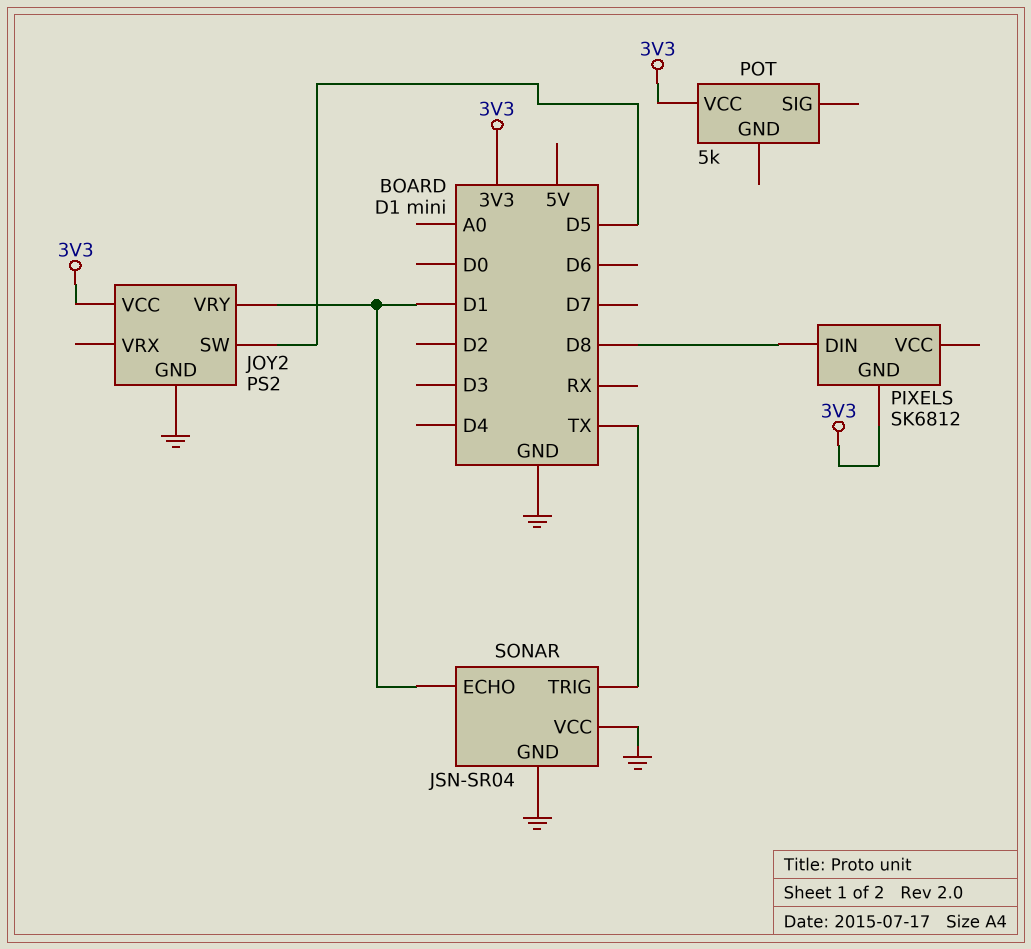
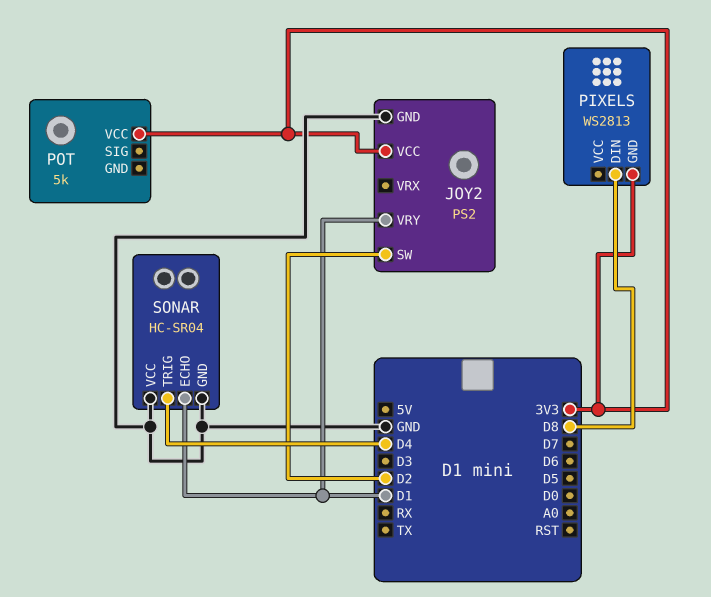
JOY2 pin SW: D5 -> D2
PIXELS: SK6812 -> WS2813
SONAR: JSN-SR04 -> HC-SR04
SONAR pin TRIG: TX -> D4

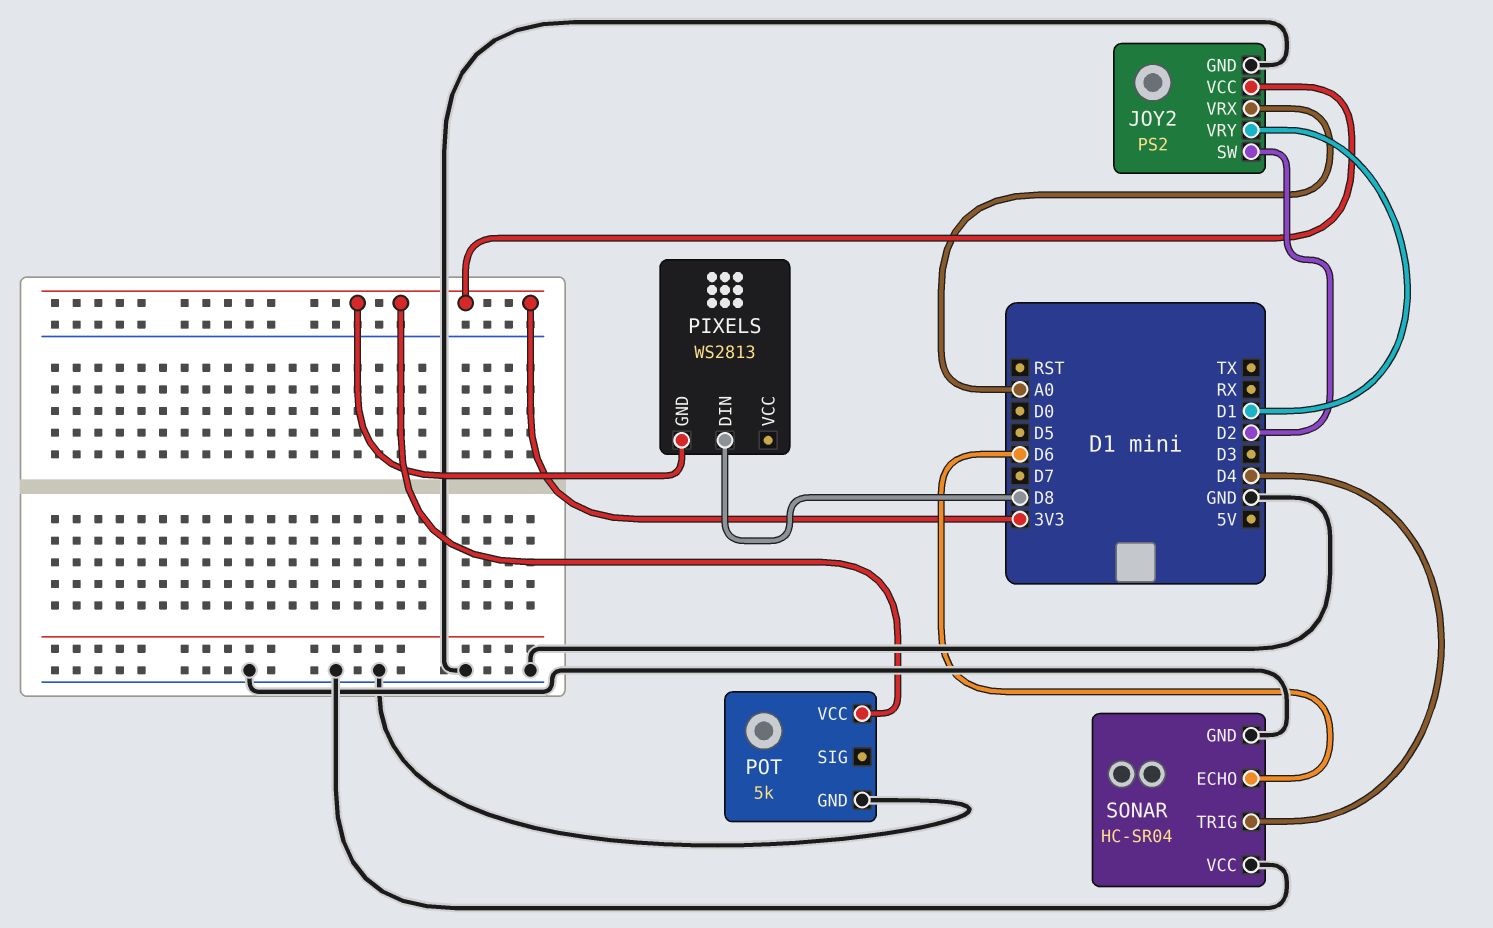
JOY2 pin VRX: none -> A0
POT pin GND: none -> GND
SONAR pin ECHO: D1 -> D6

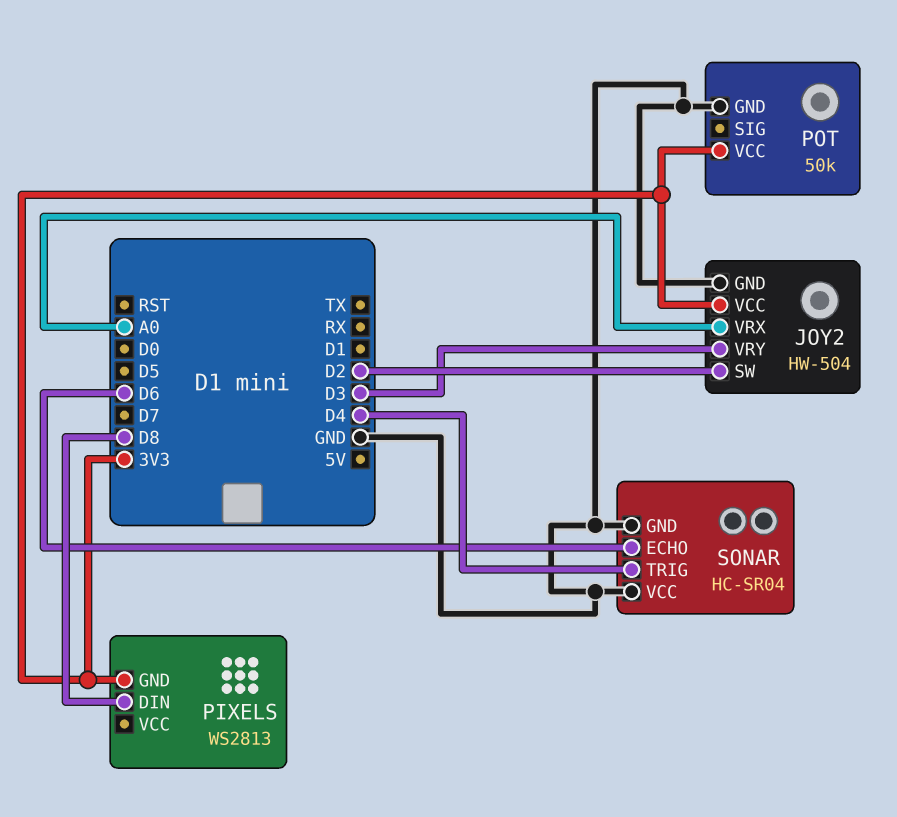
JOY2: PS2 -> HW-504
JOY2 pin VRY: D1 -> D3
POT: 5k -> 50k

